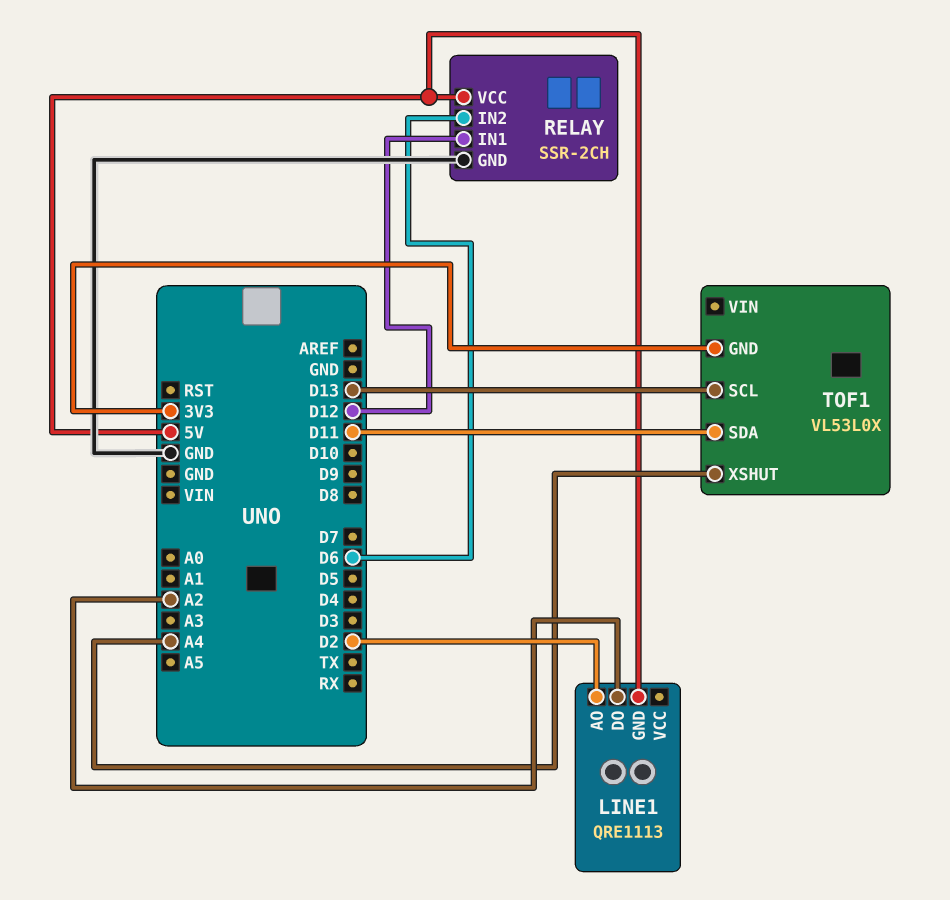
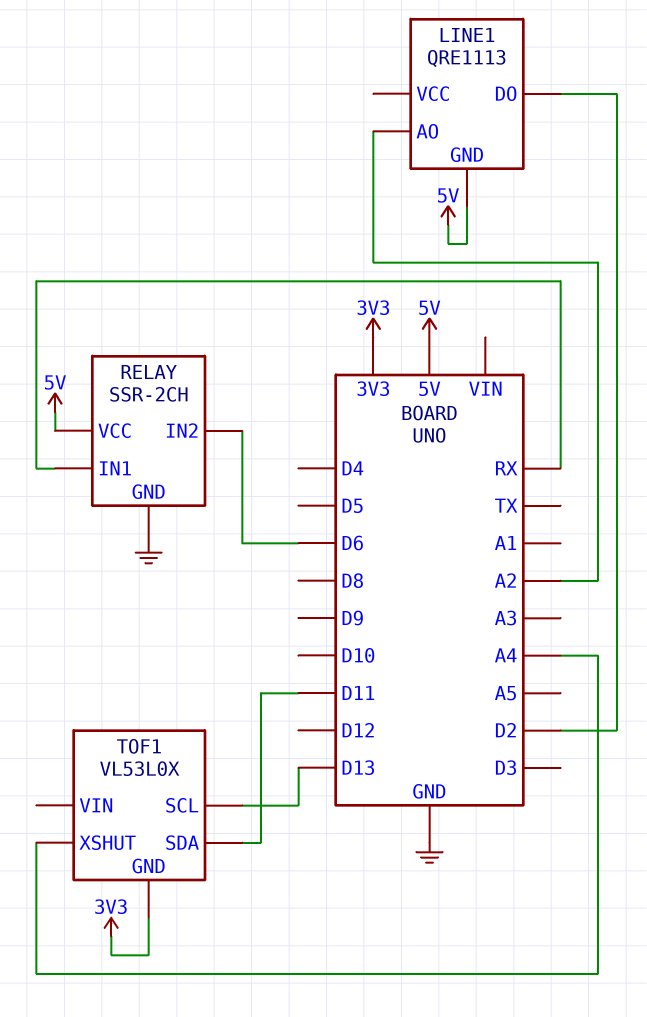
LINE1 pin AO: D2 -> A2
LINE1 pin DO: A2 -> D2
RELAY pin IN1: D12 -> RX

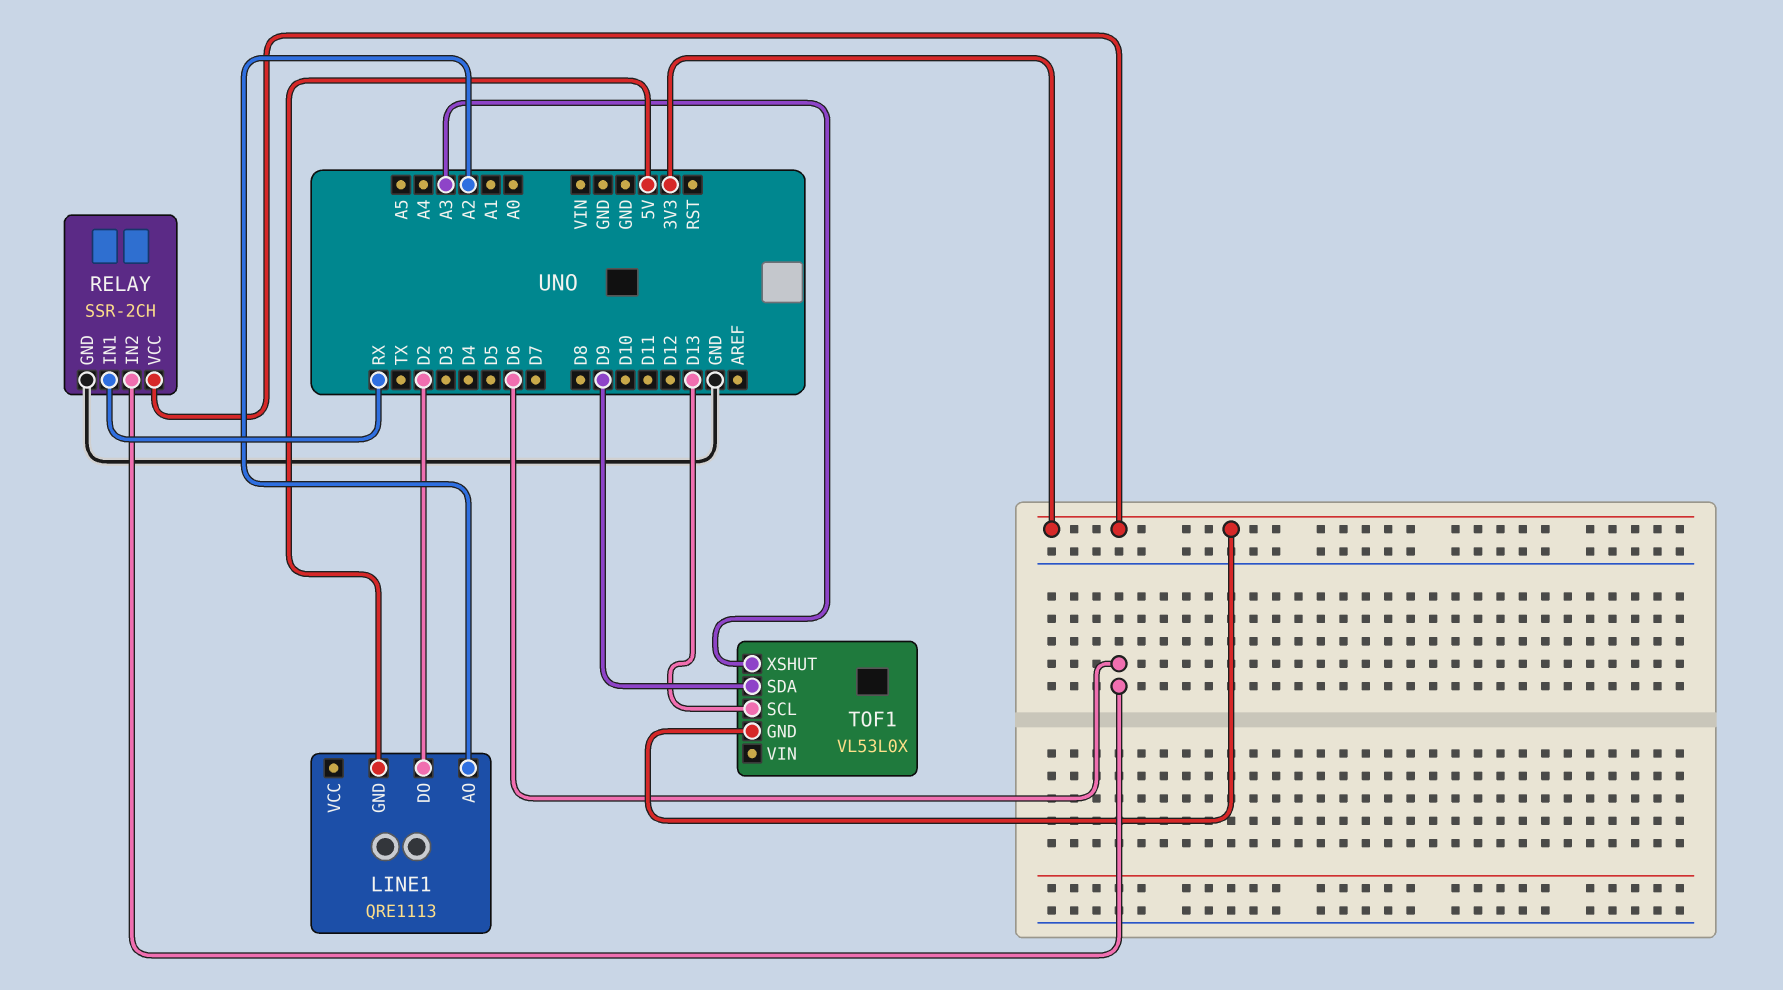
RELAY pin VCC: 5V -> 3V3
TOF1 pin SDA: D11 -> D9
TOF1 pin XSHUT: A4 -> A3

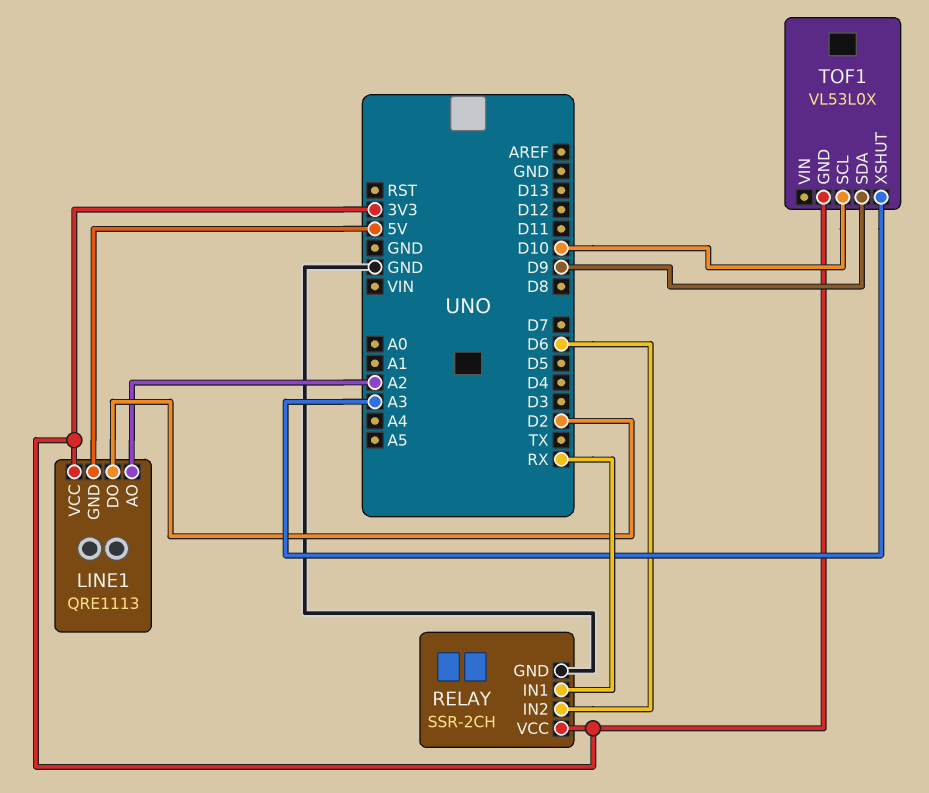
LINE1 pin VCC: none -> 3V3
TOF1 pin SCL: D13 -> D10

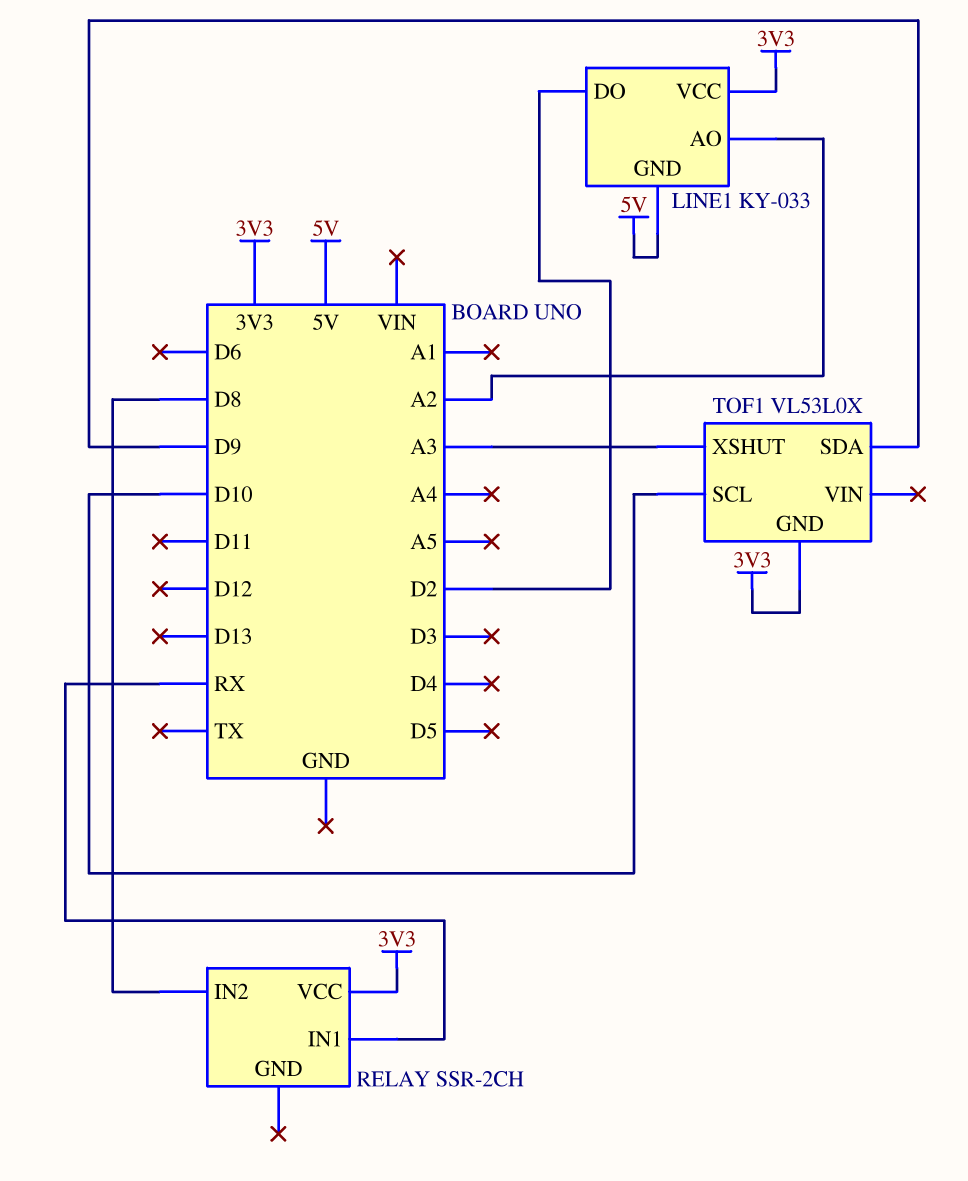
LINE1: QRE1113 -> KY-033
RELAY pin GND: GND -> none
RELAY pin IN2: D6 -> D8

